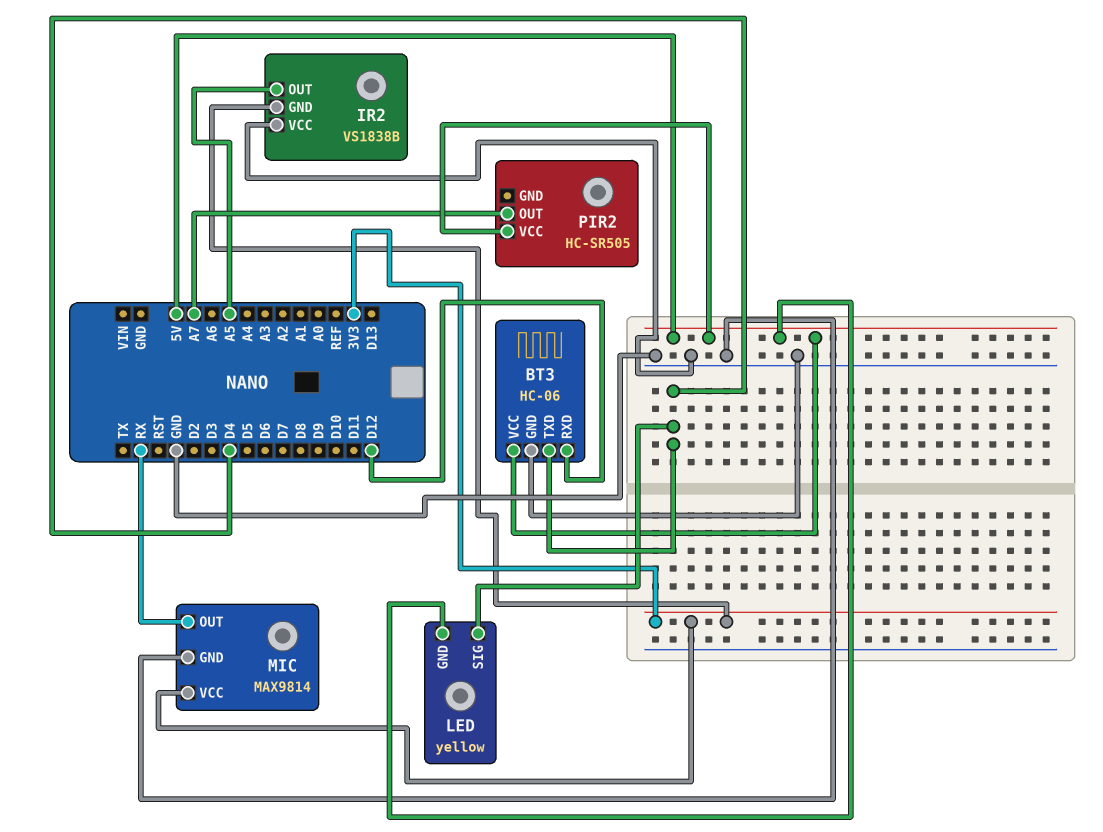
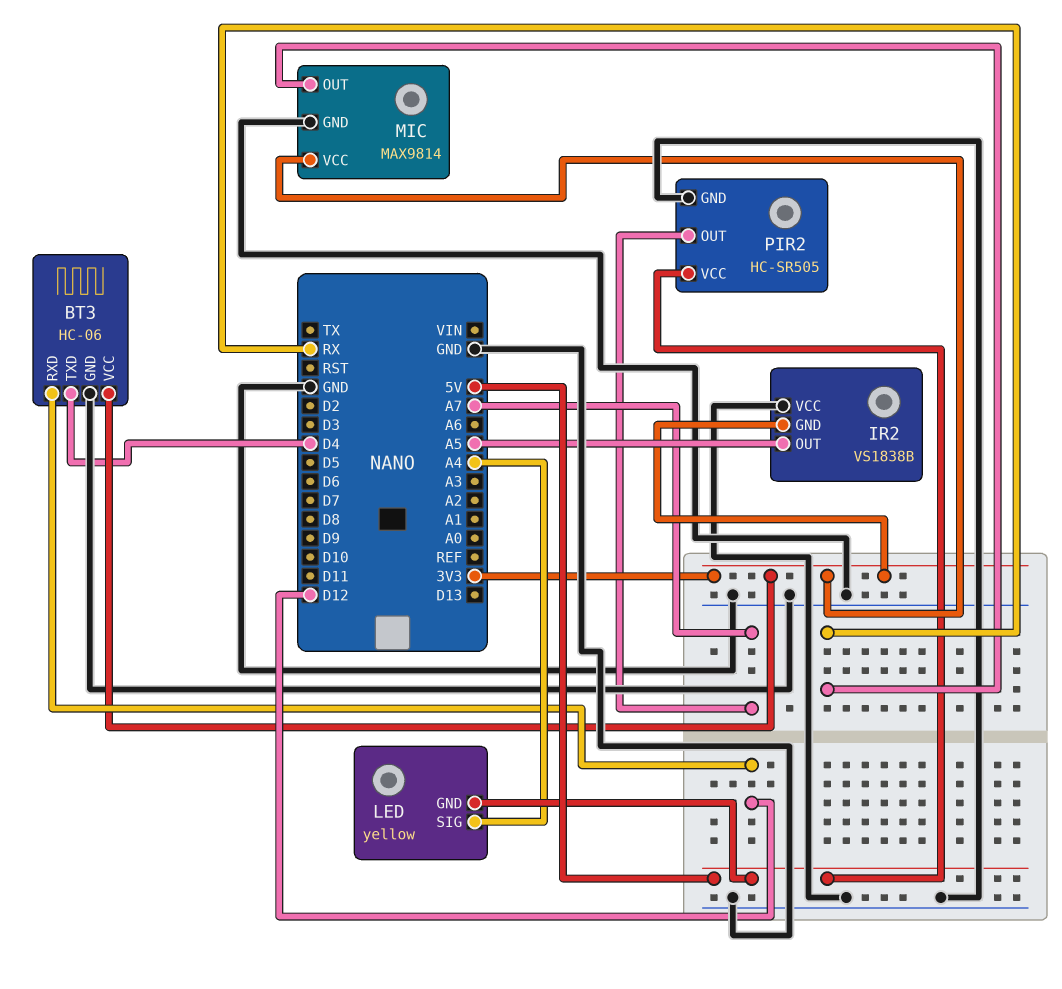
BT3 pin VCC: 5V -> 3V3
LED pin SIG: D4 -> A4
PIR2 pin GND: none -> GND

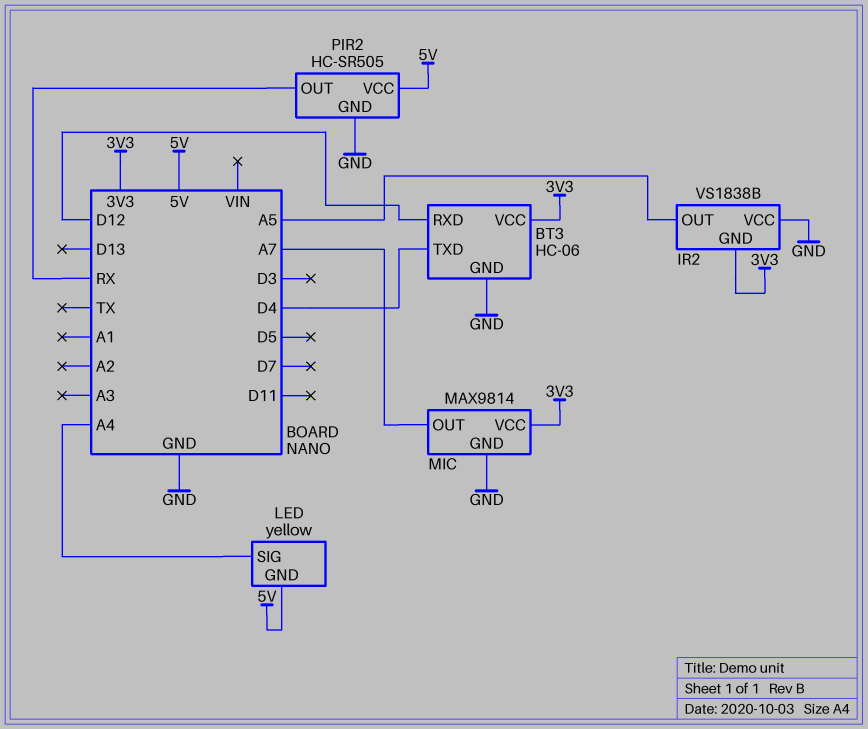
MIC pin OUT: RX -> A7
PIR2 pin OUT: A7 -> RX

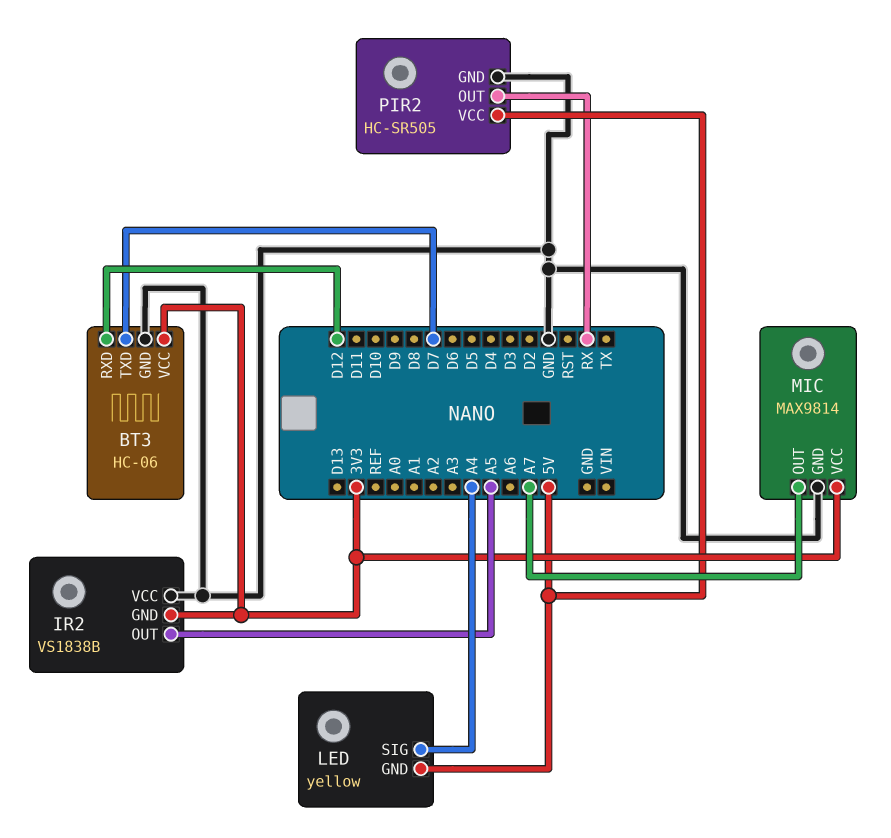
BT3 pin TXD: D4 -> D7

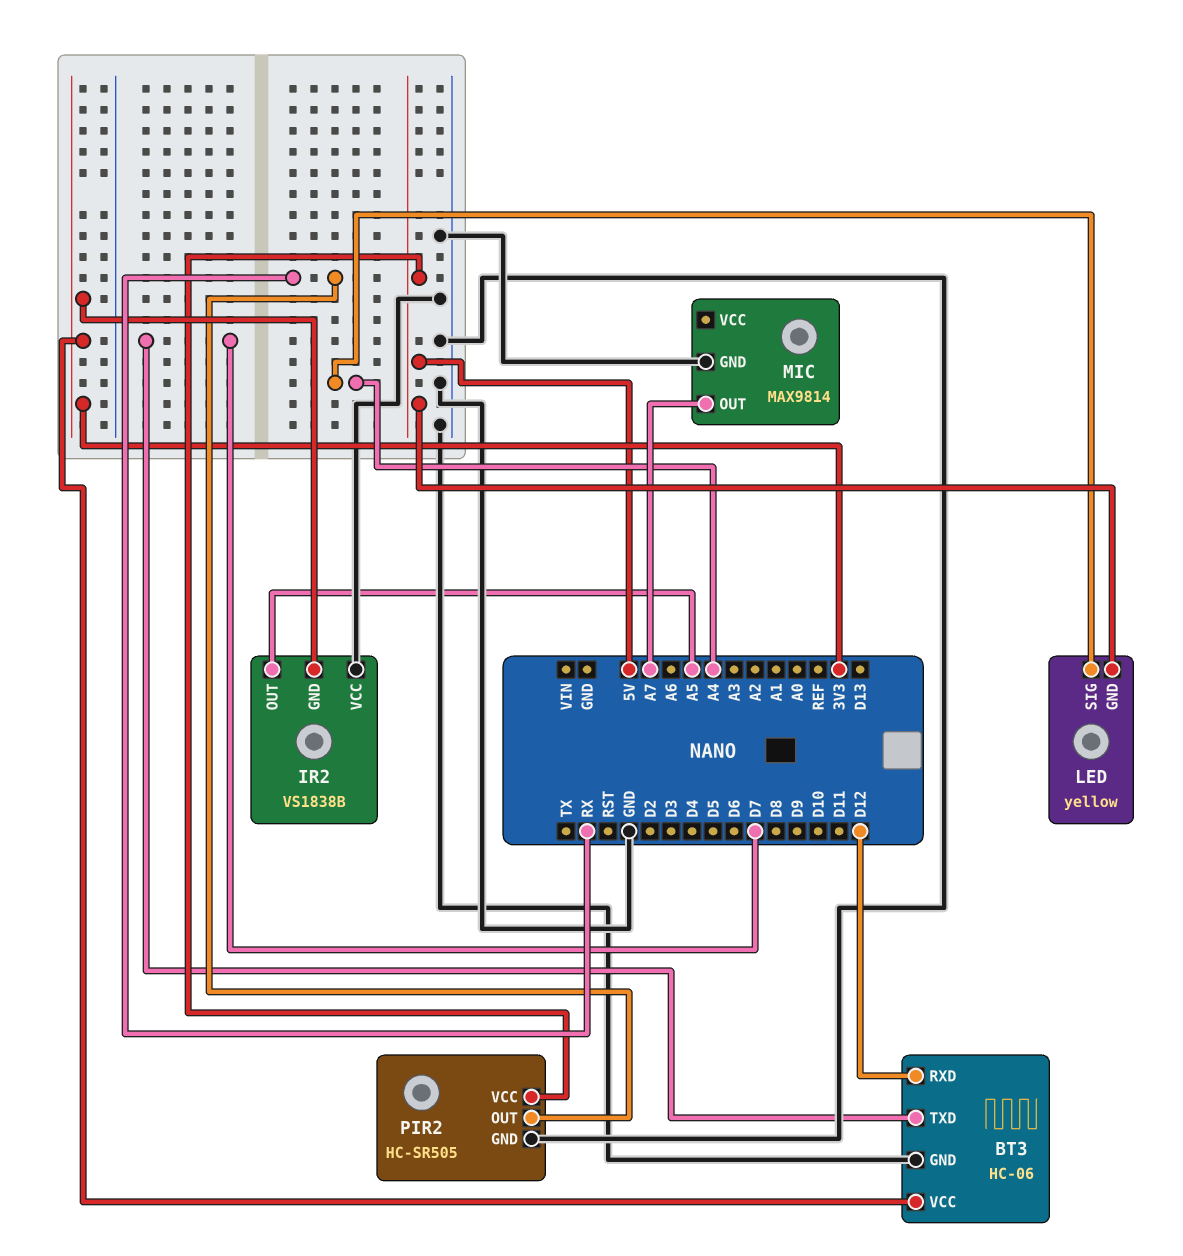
MIC pin VCC: 3V3 -> none

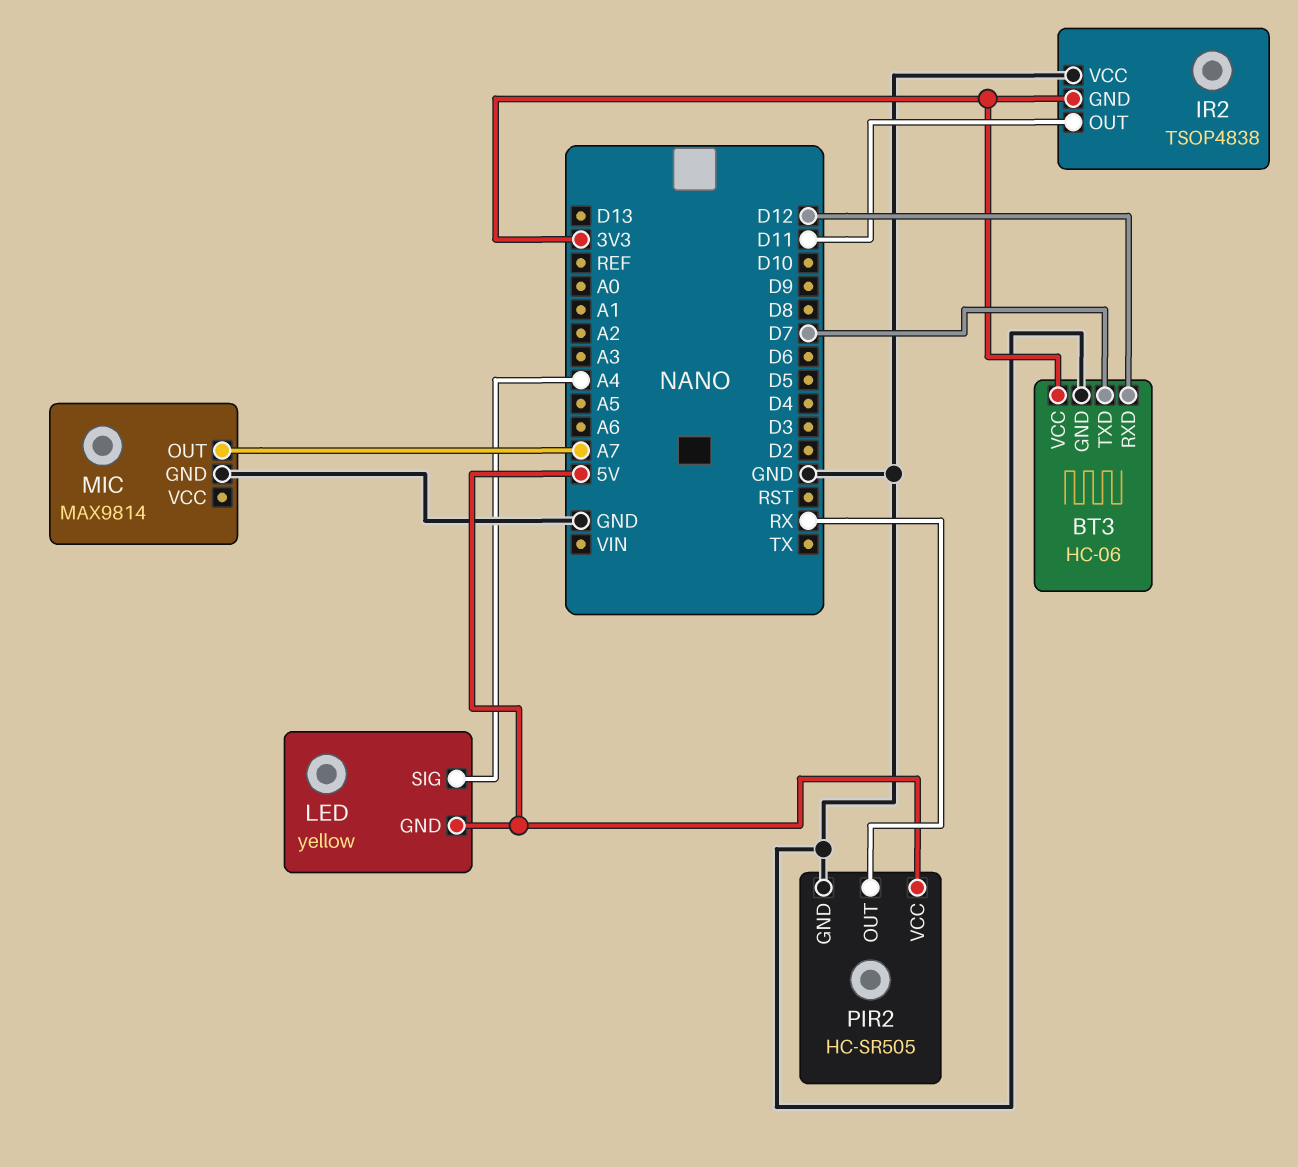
IR2: VS1838B -> TSOP4838
IR2 pin OUT: A5 -> D11

